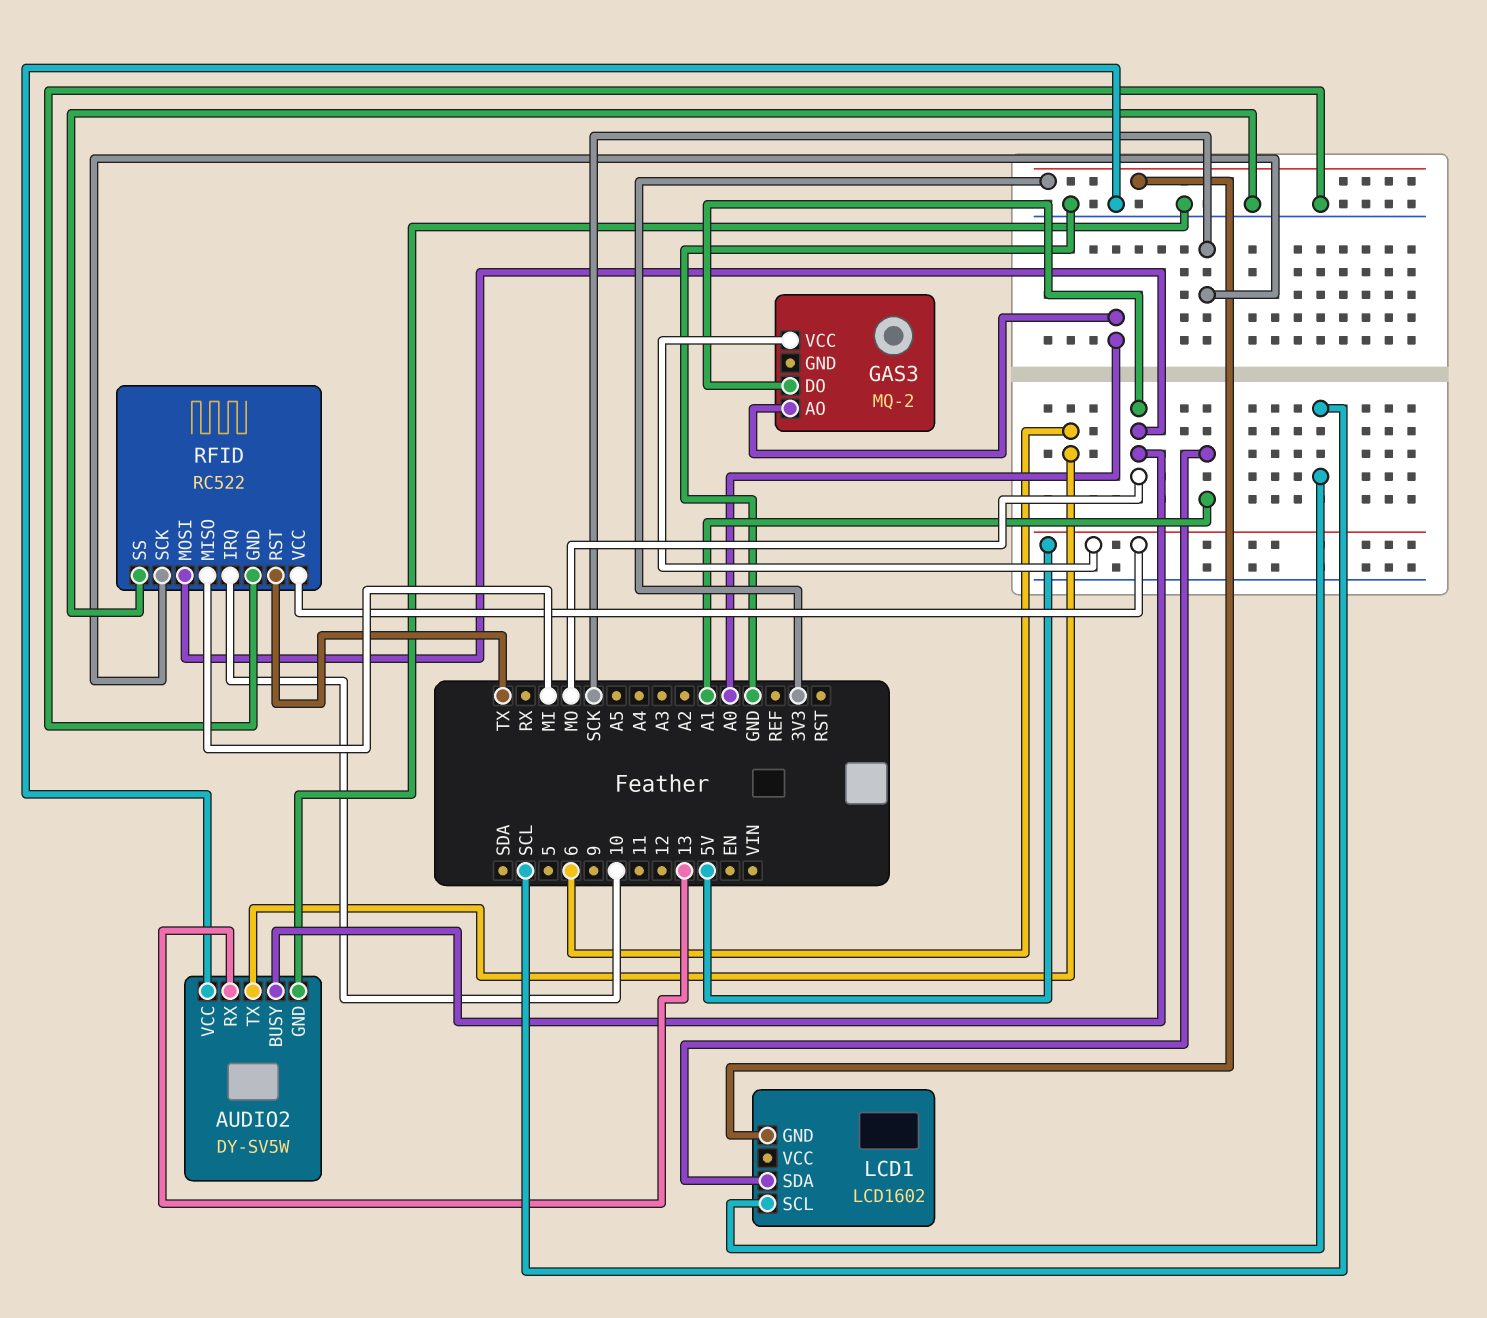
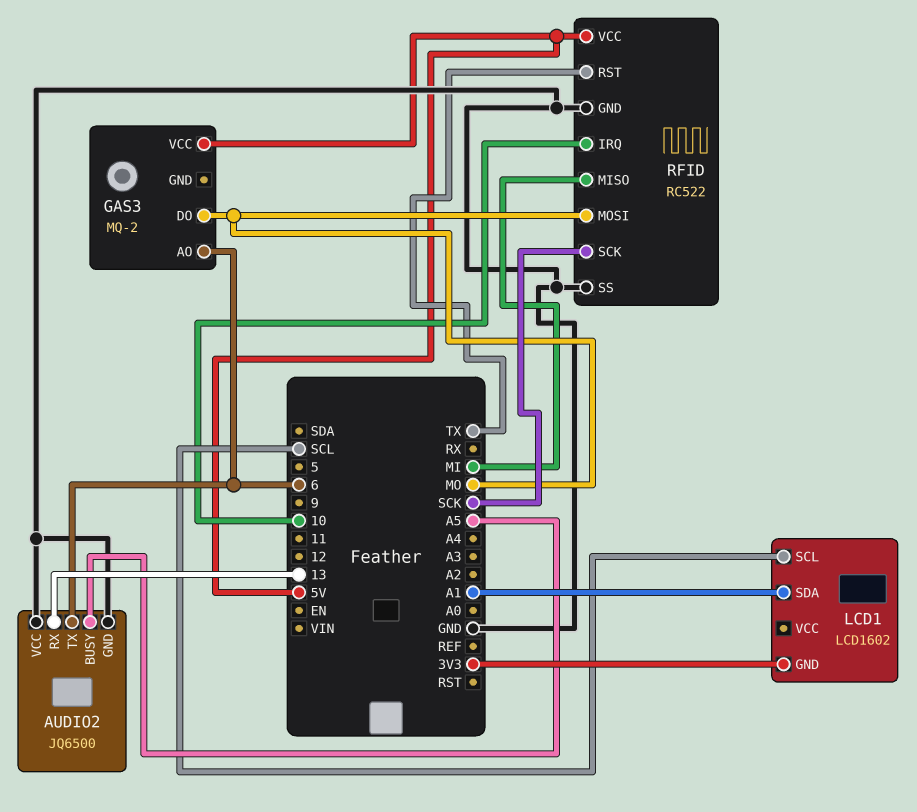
AUDIO2: DY-SV5W -> JQ6500
AUDIO2 pin BUSY: MO -> A5
GAS3 pin AO: A0 -> 6

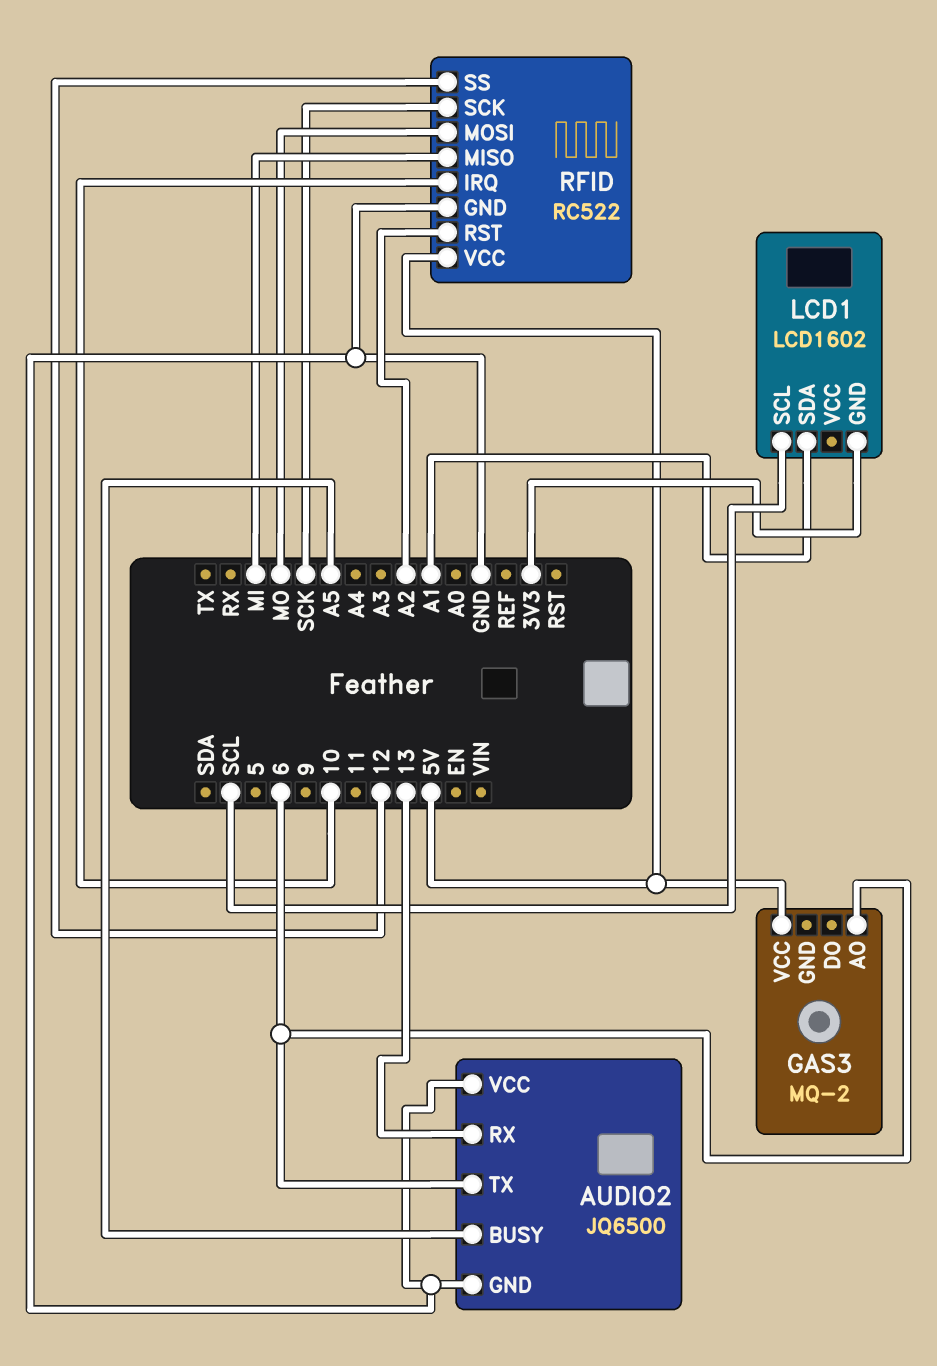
GAS3 pin DO: MO -> none
RFID pin RST: TX -> A2
RFID pin SS: GND -> 12

